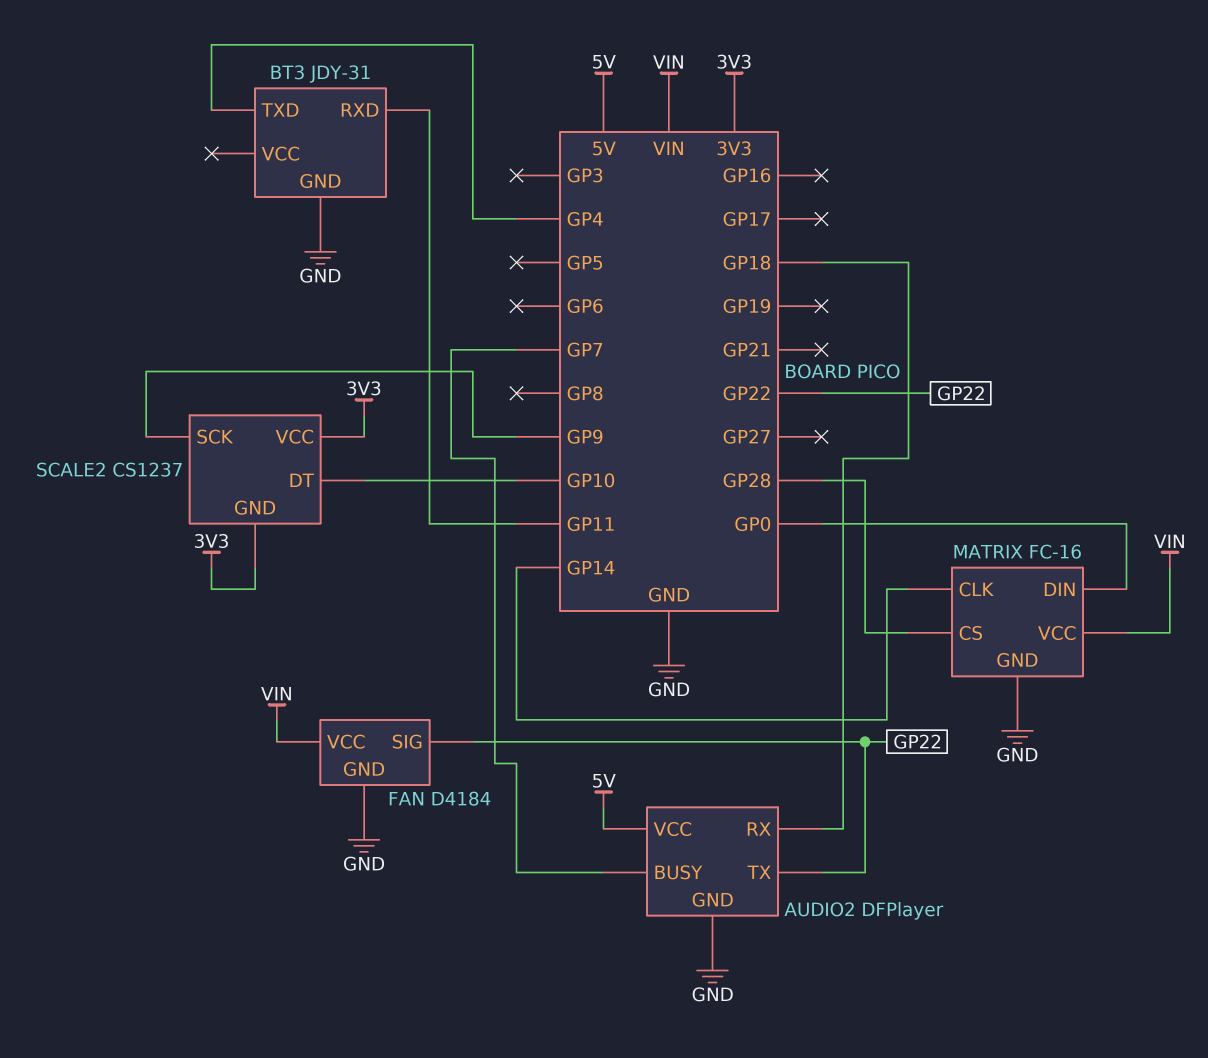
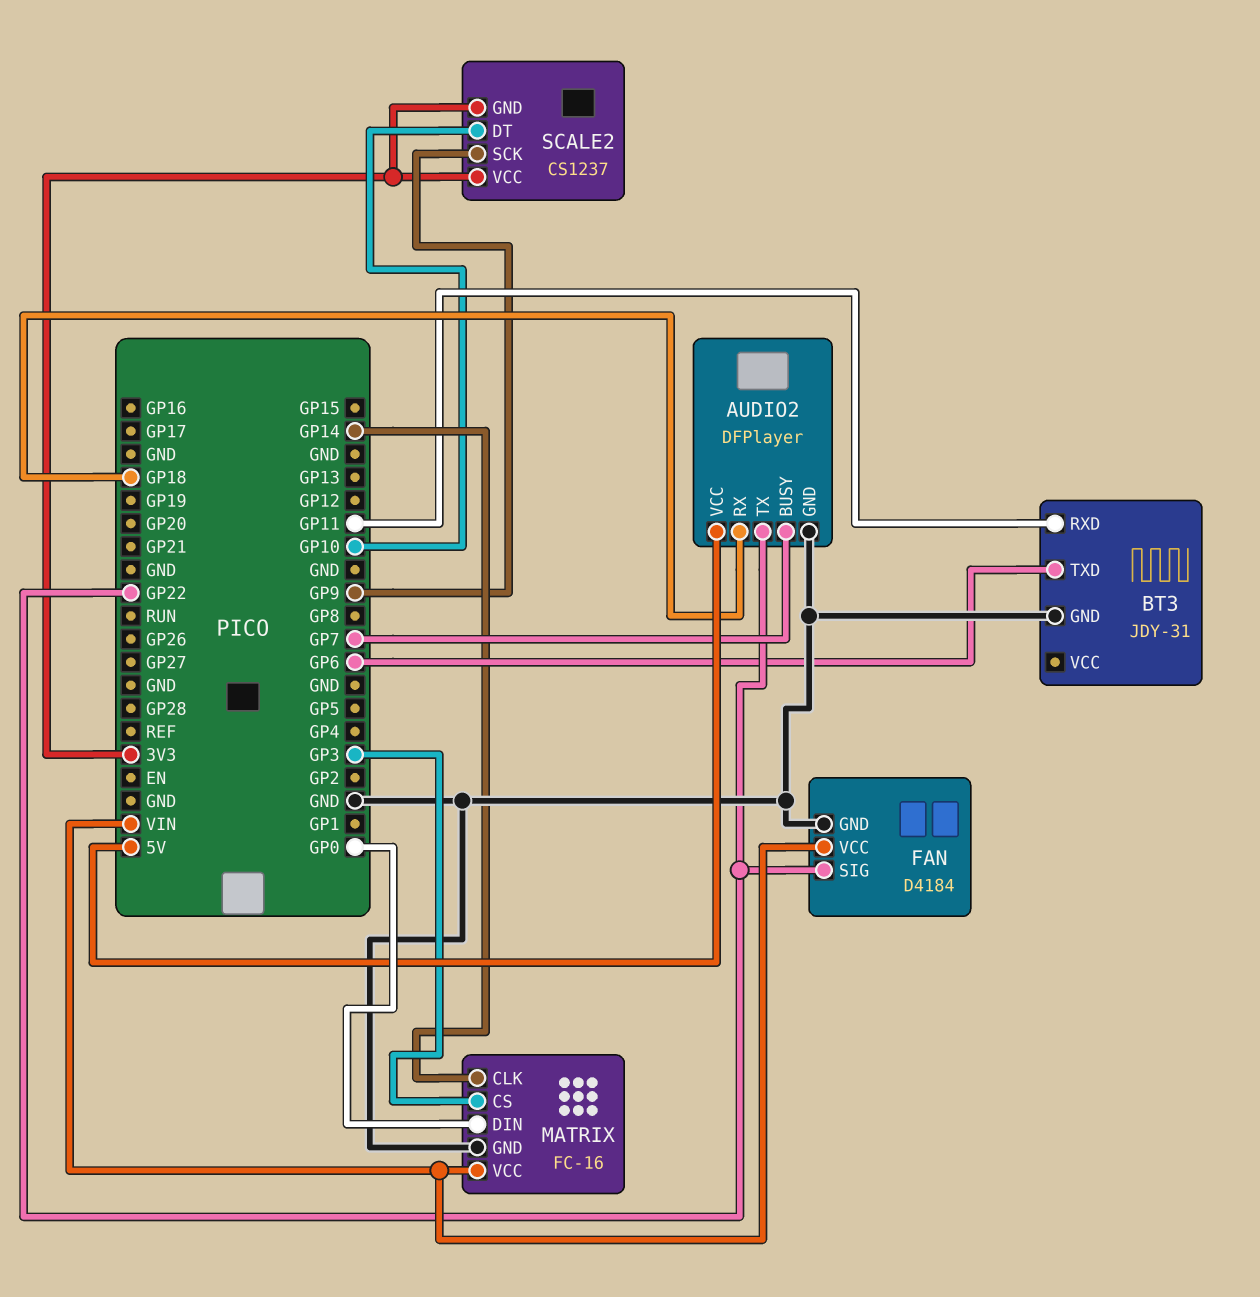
BT3 pin TXD: GP4 -> GP6
MATRIX pin CS: GP28 -> GP3

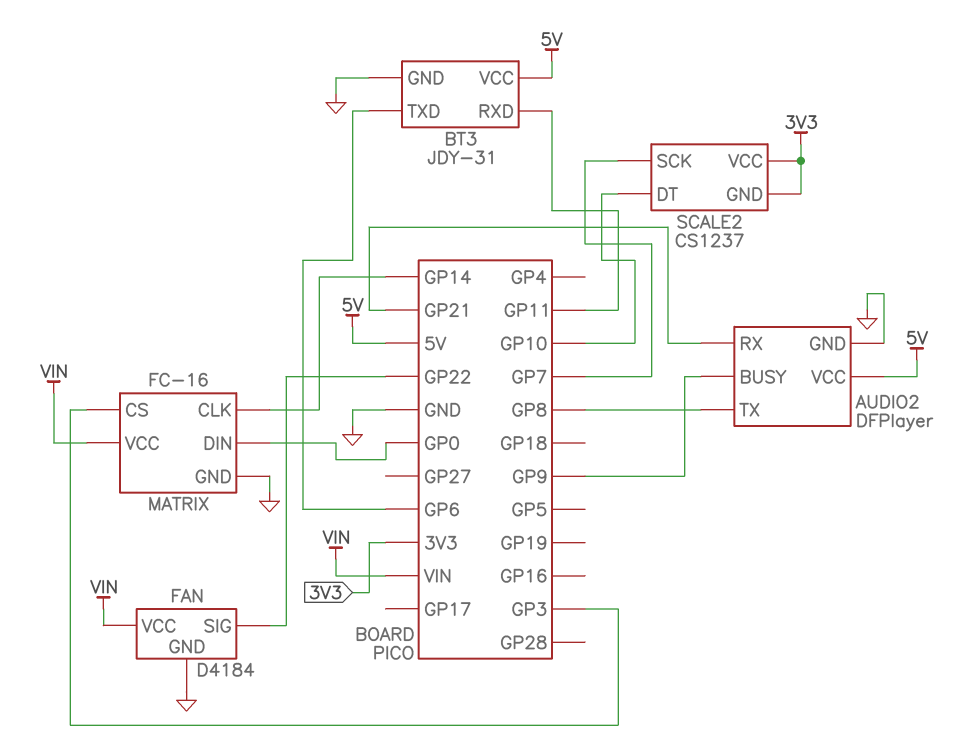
AUDIO2 pin BUSY: GP7 -> GP9
AUDIO2 pin RX: GP18 -> GP21
AUDIO2 pin TX: GP22 -> GP8
BT3 pin VCC: none -> 5V
SCALE2 pin SCK: GP9 -> GP7

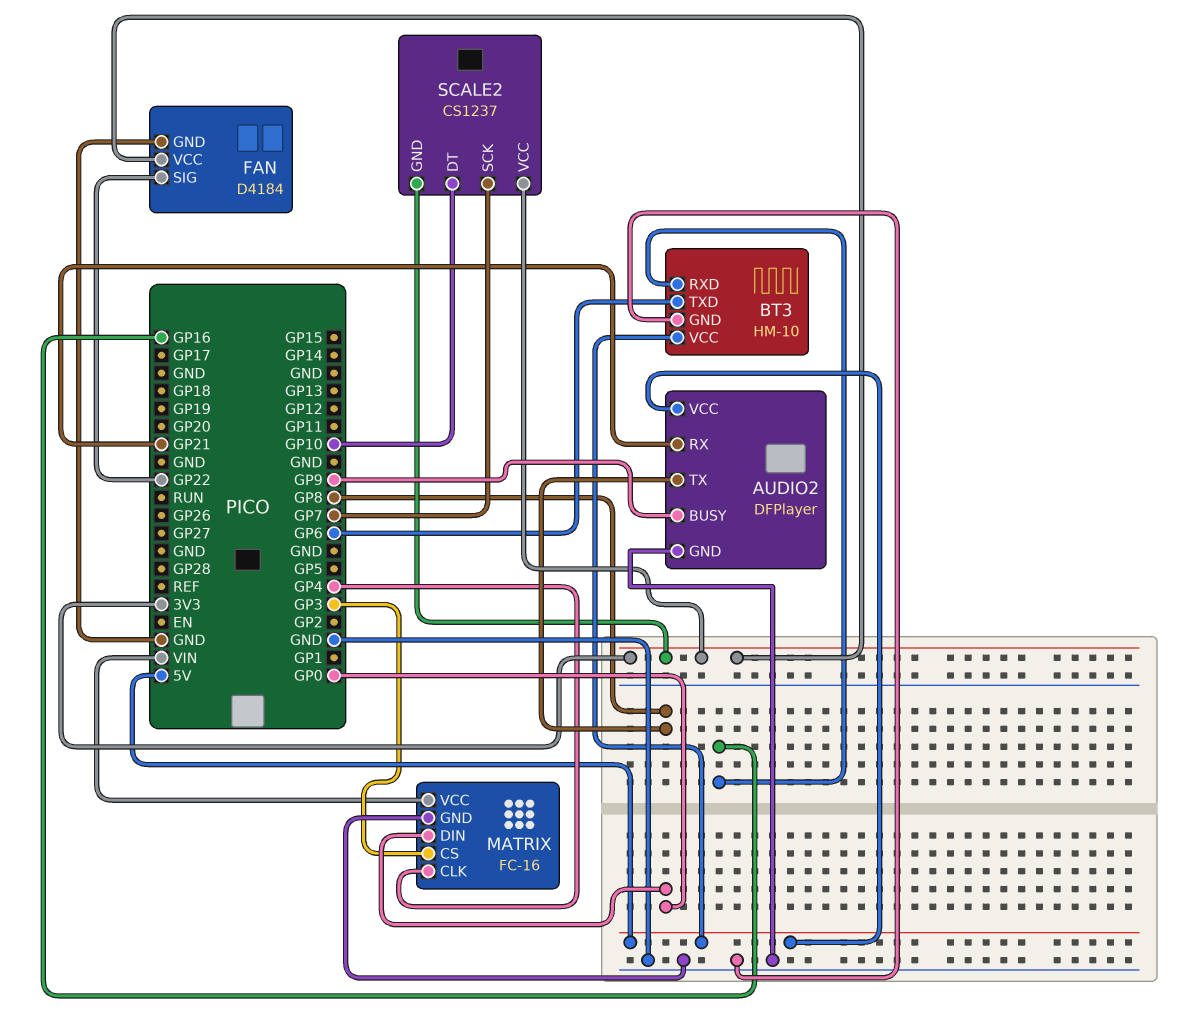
BT3: JDY-31 -> HM-10
BT3 pin RXD: GP11 -> GP16
FAN pin VCC: VIN -> 3V3
MATRIX pin CLK: GP14 -> GP4

